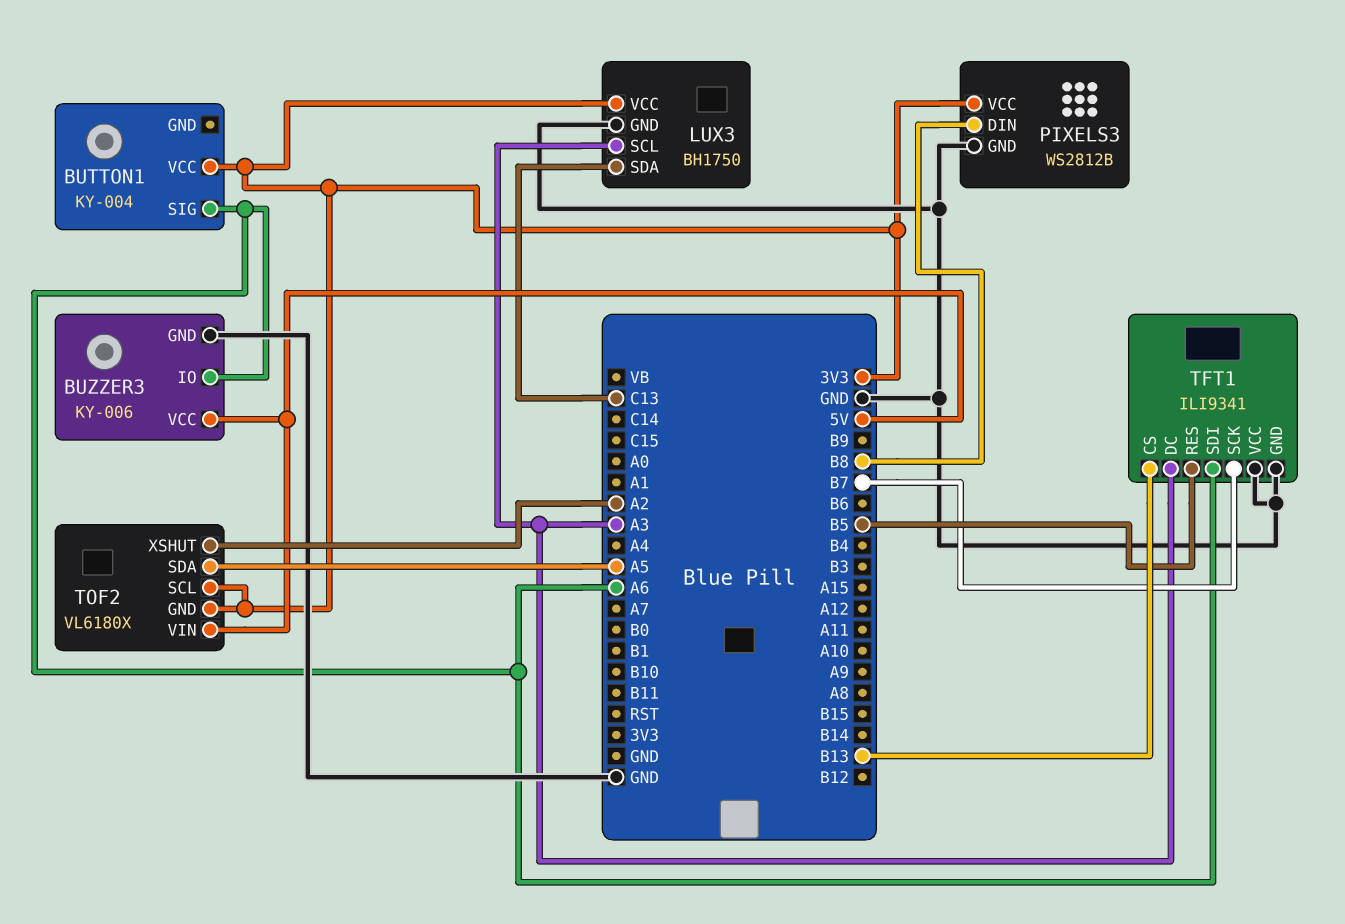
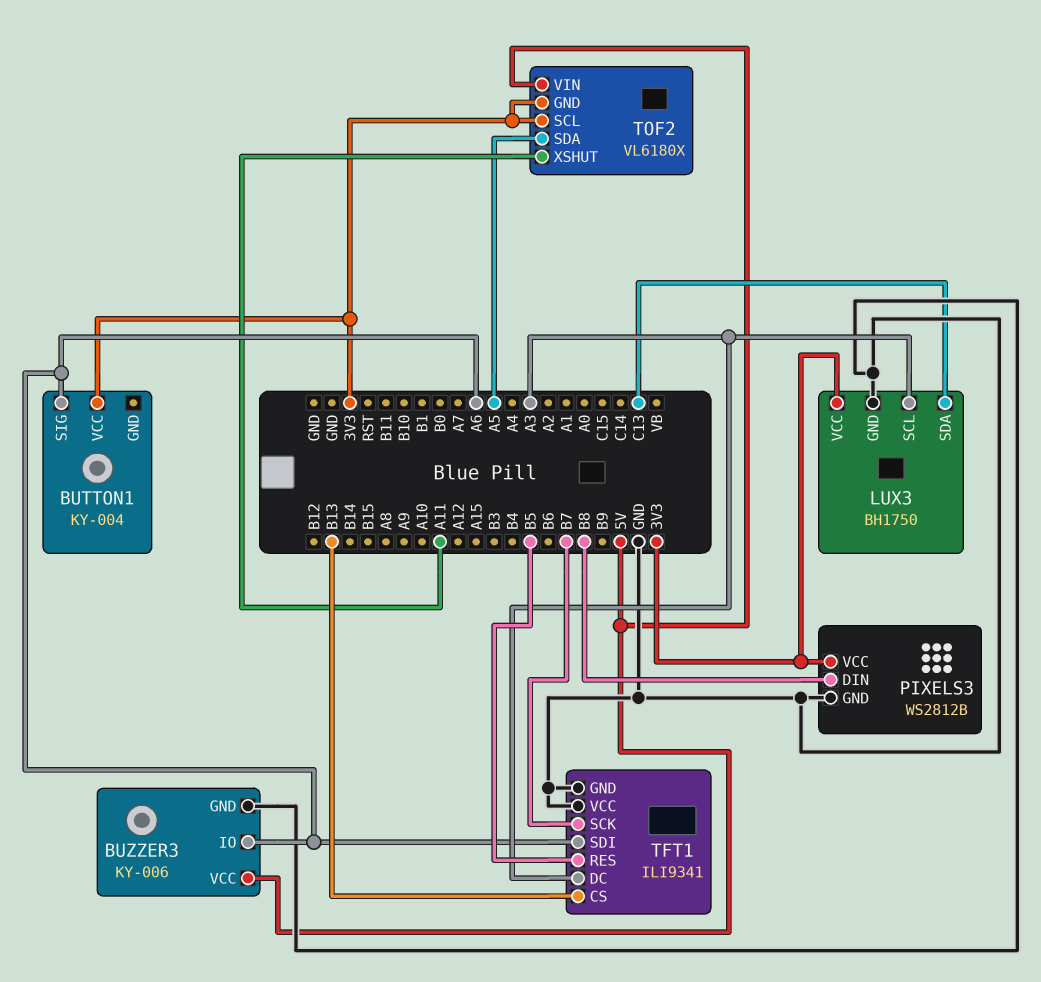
TOF2 pin XSHUT: A2 -> A11

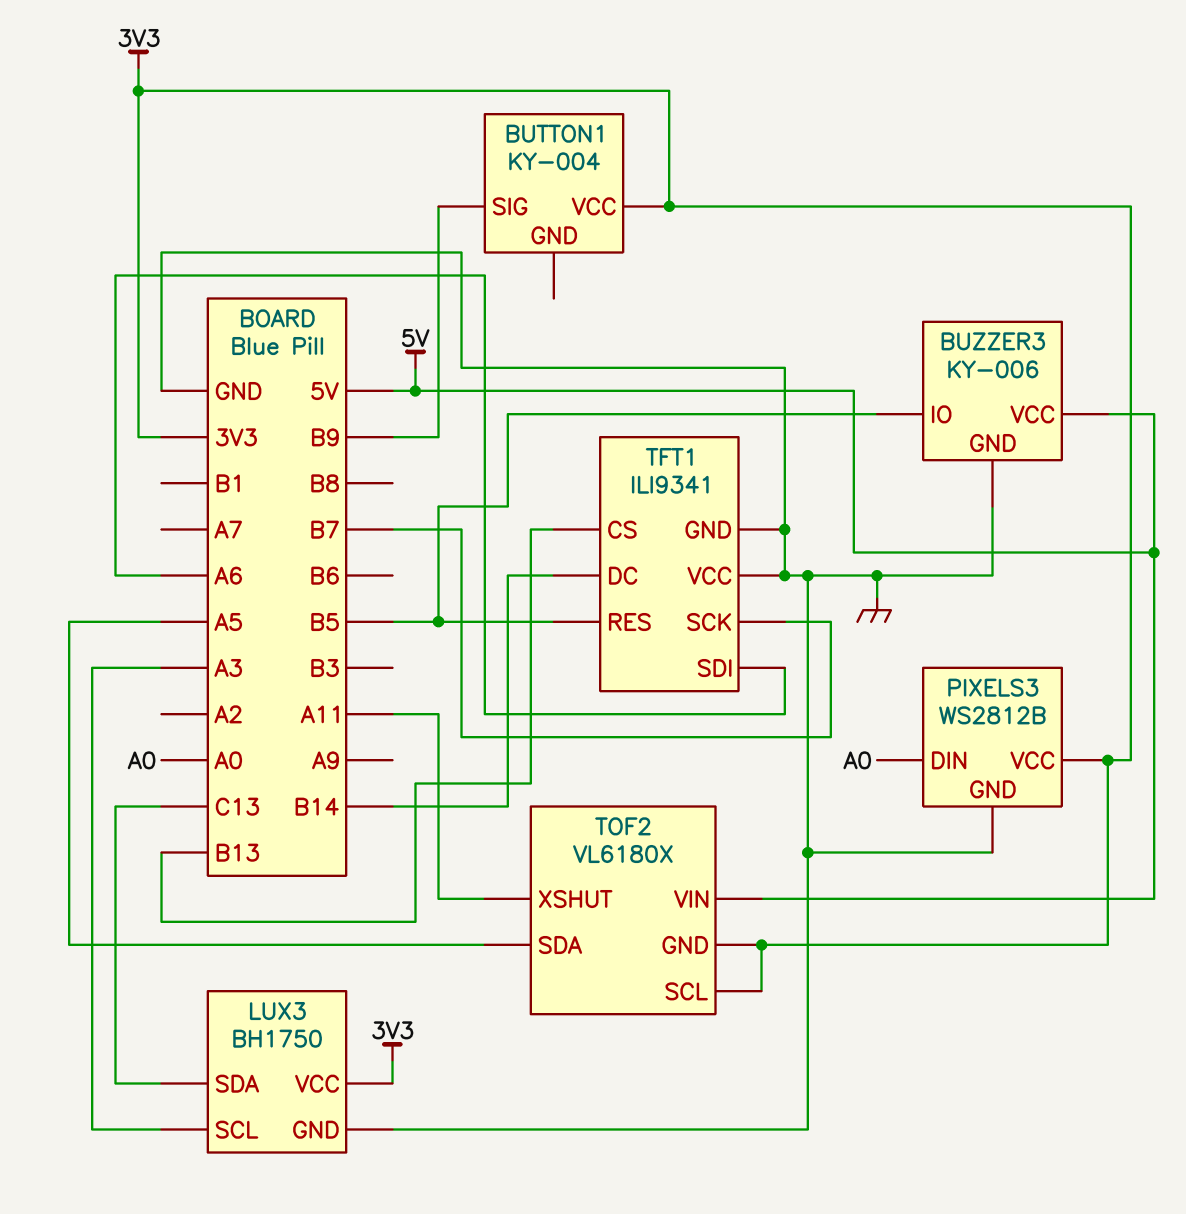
BUTTON1 pin SIG: A6 -> B9
BUZZER3 pin IO: A6 -> B5
PIXELS3 pin DIN: B8 -> A0
TFT1 pin DC: A3 -> B14

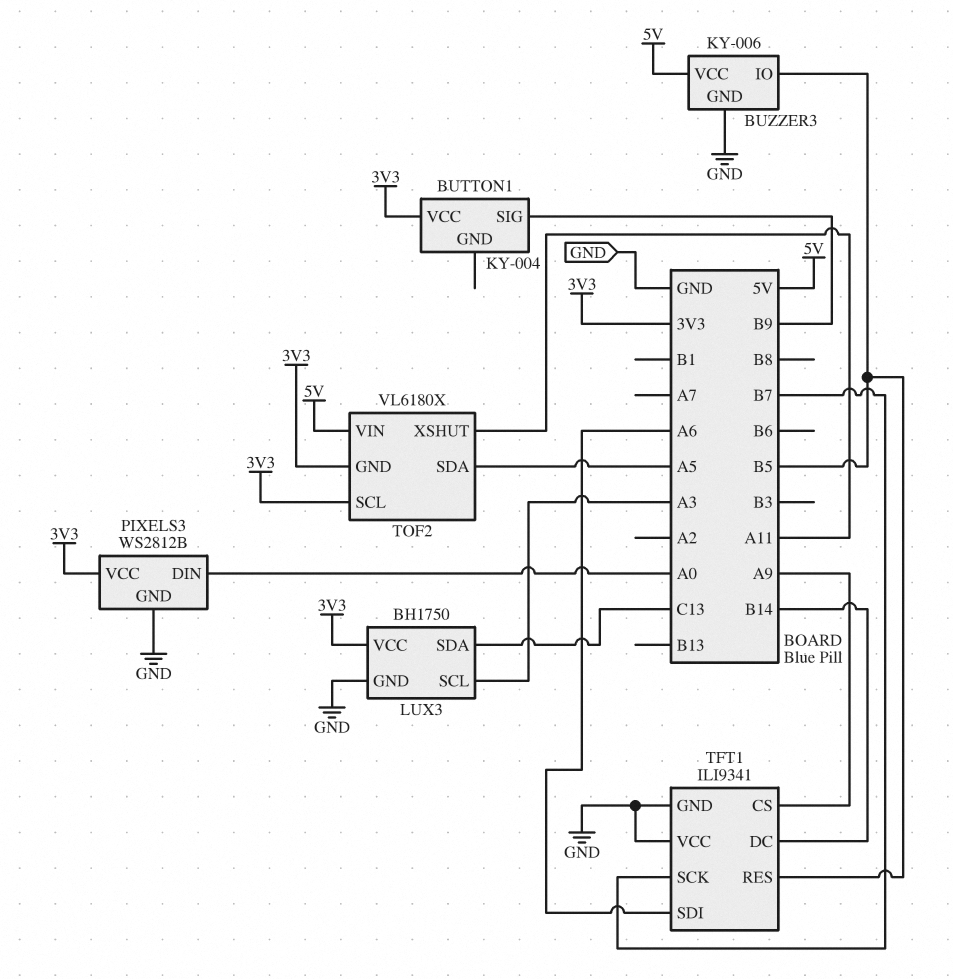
TFT1 pin CS: B13 -> A9

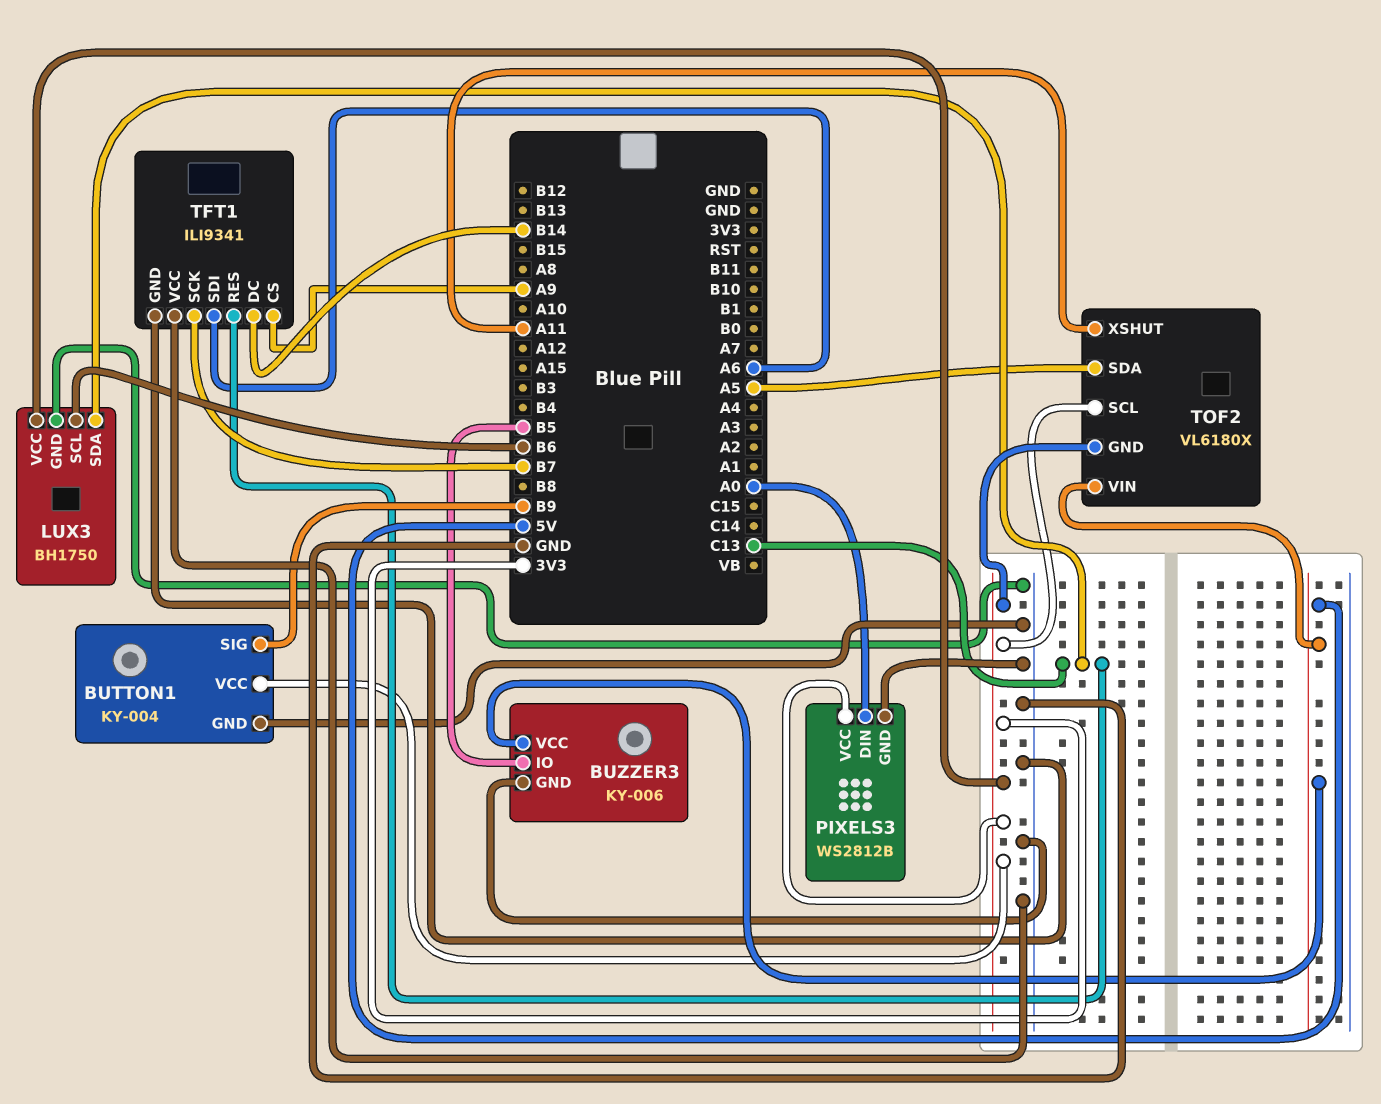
BUTTON1 pin GND: none -> GND
LUX3 pin SCL: A3 -> B6
TFT1 pin RES: B5 -> C13

